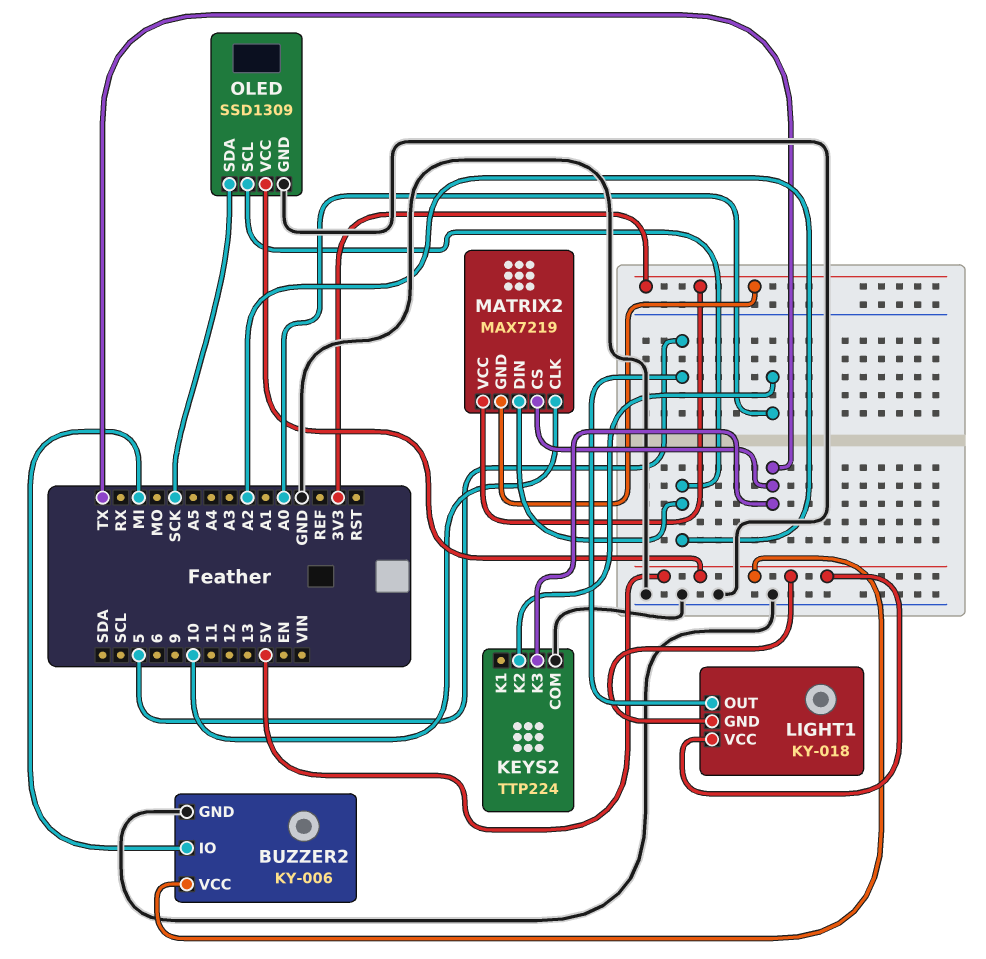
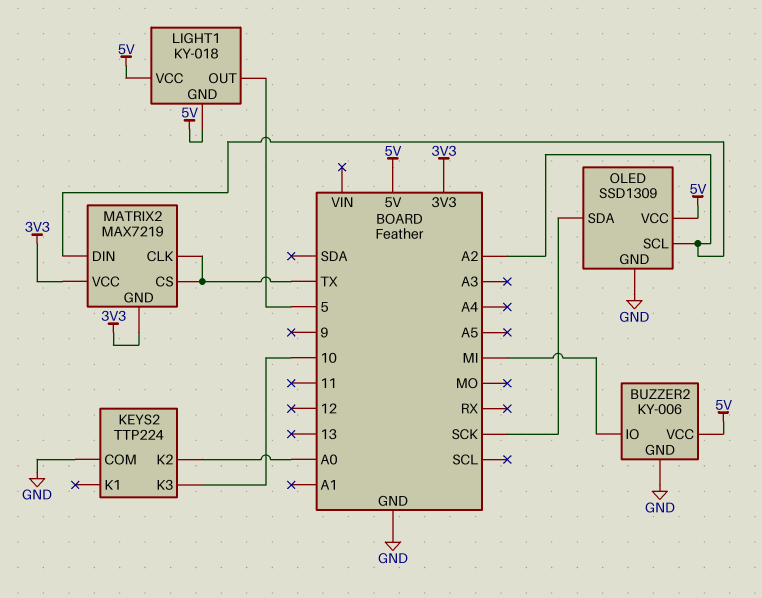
KEYS2 pin K3: TX -> 10
MATRIX2 pin CLK: 10 -> TX

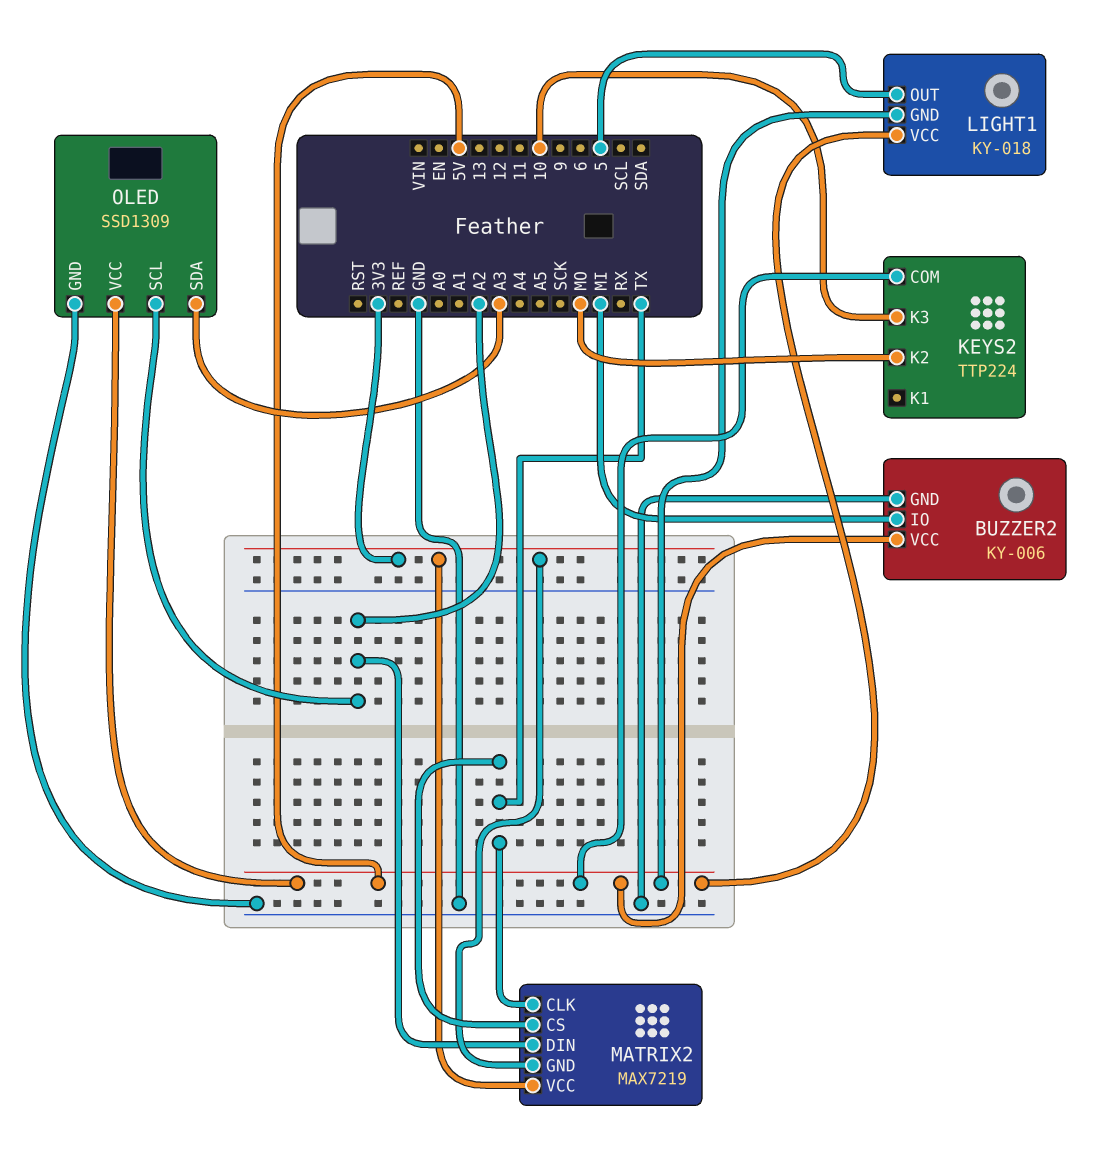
KEYS2 pin COM: GND -> 5V
KEYS2 pin K2: A0 -> MO
OLED pin SDA: SCK -> A3

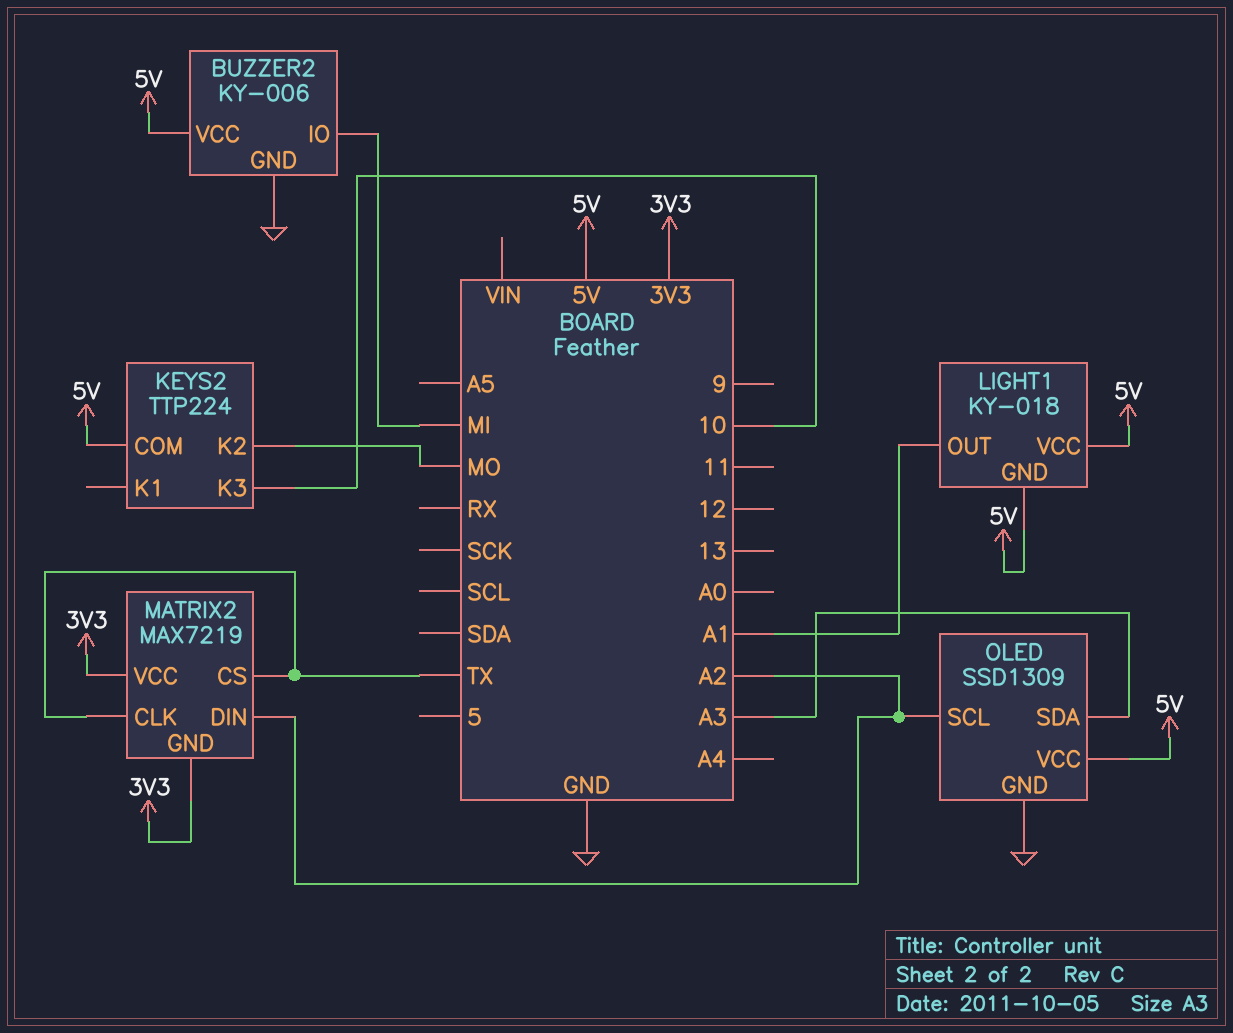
LIGHT1 pin OUT: 5 -> A1

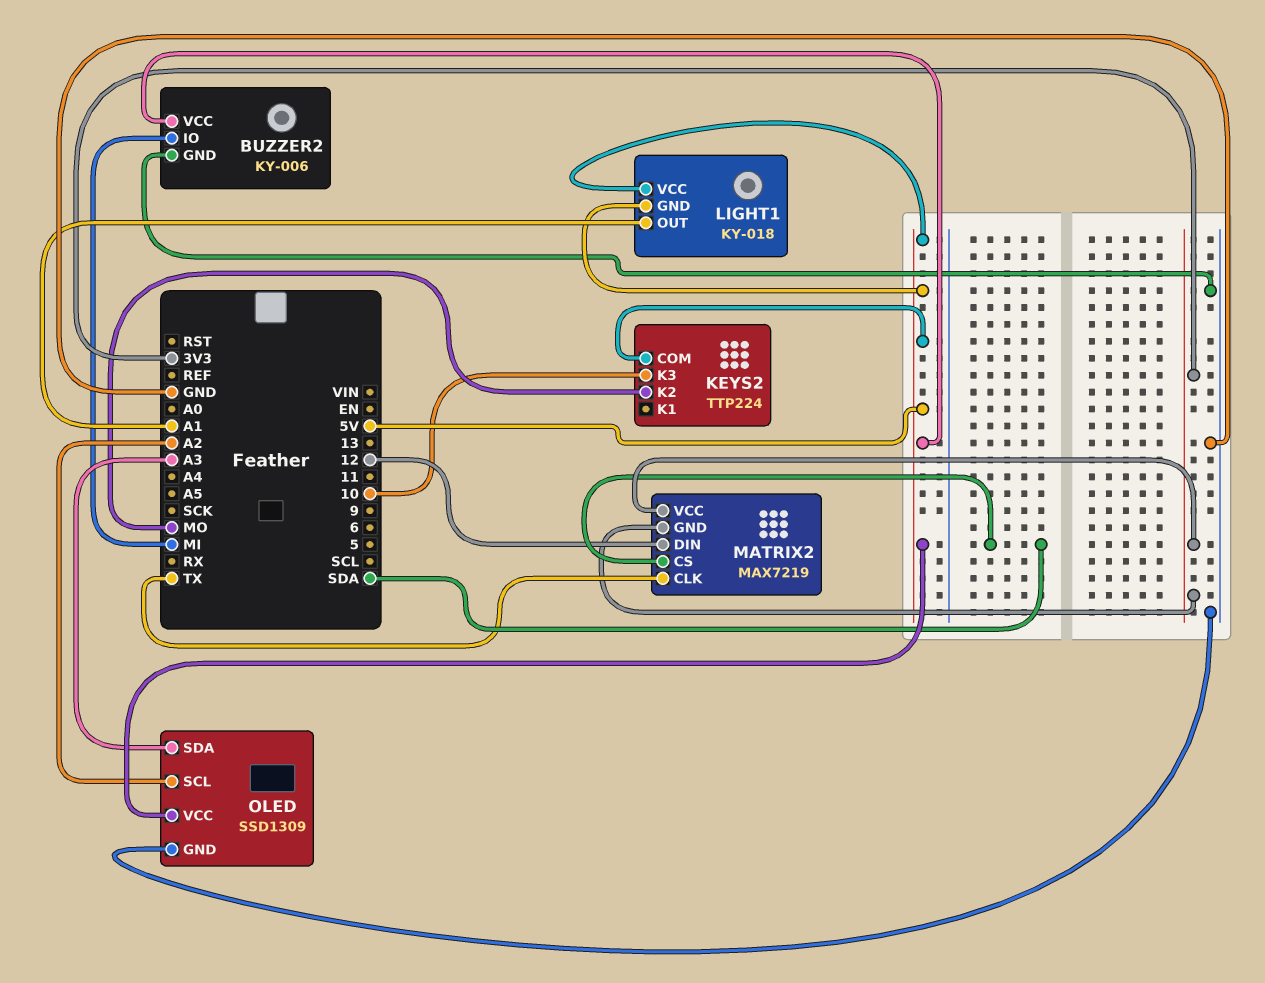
MATRIX2 pin CS: TX -> SDA
MATRIX2 pin DIN: A2 -> 12

